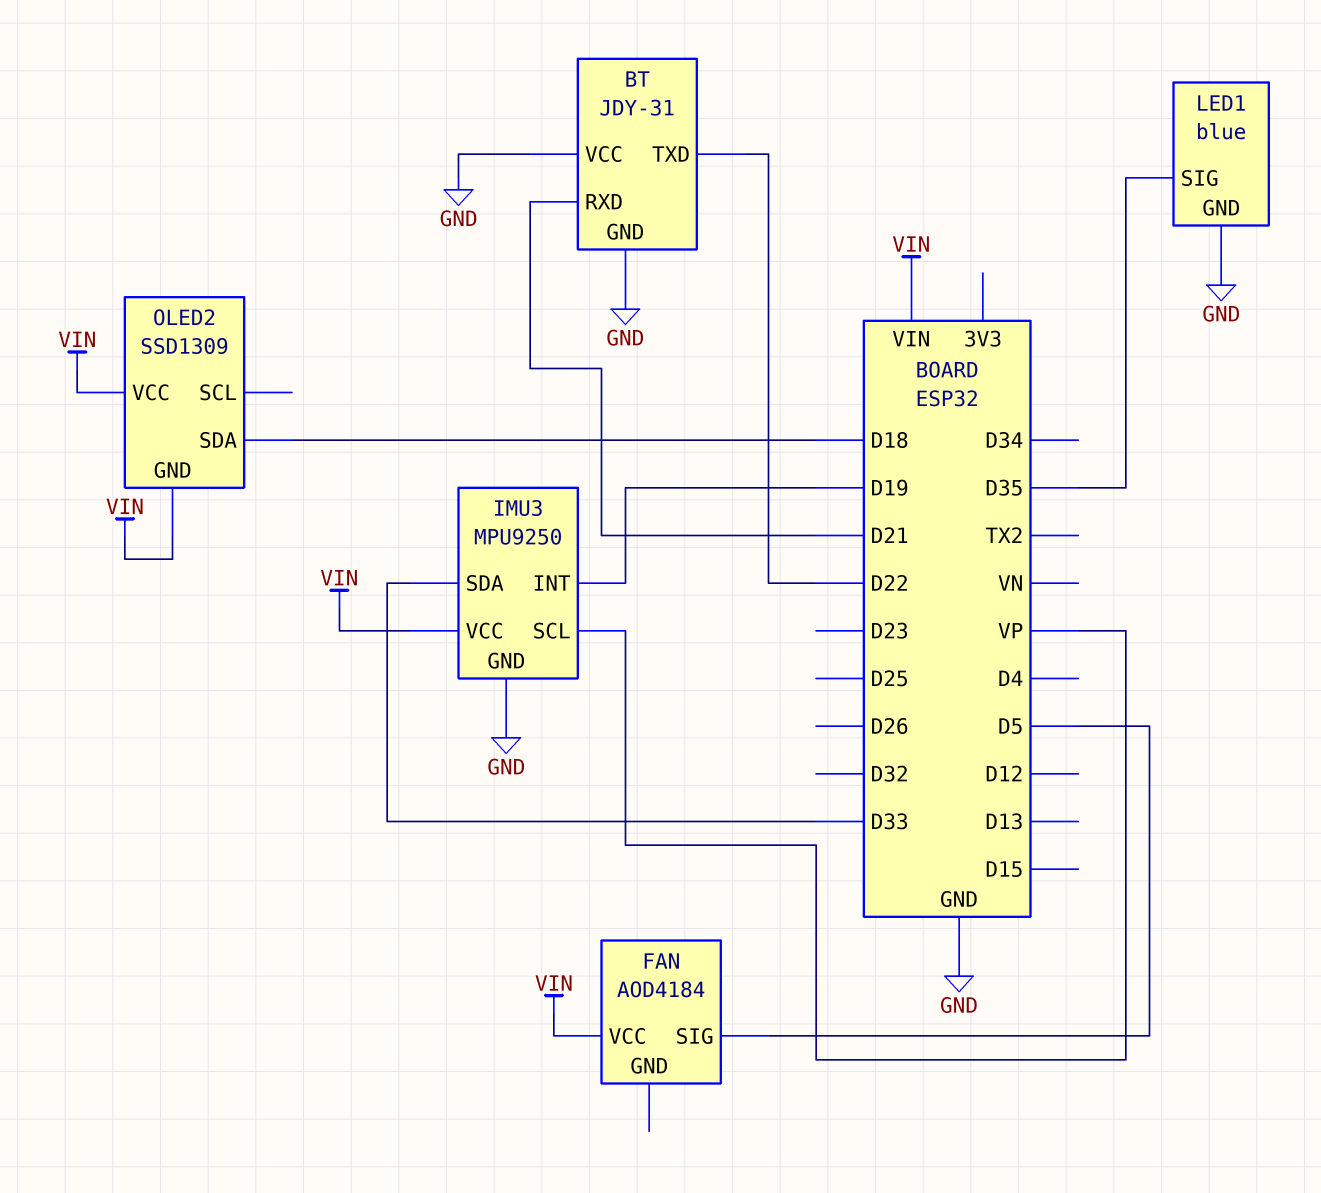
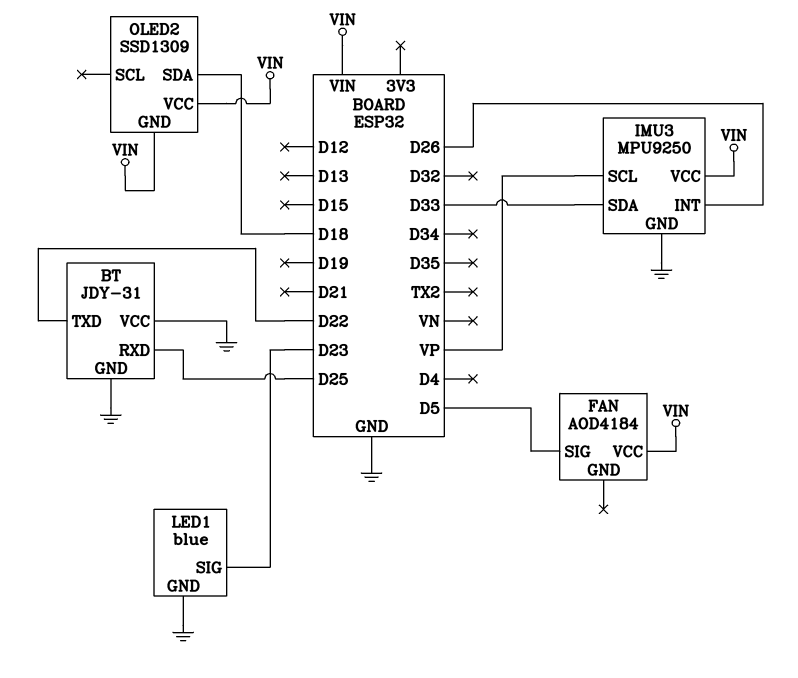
BT pin RXD: D21 -> D25
IMU3 pin INT: D19 -> D26
LED1 pin SIG: D35 -> D23

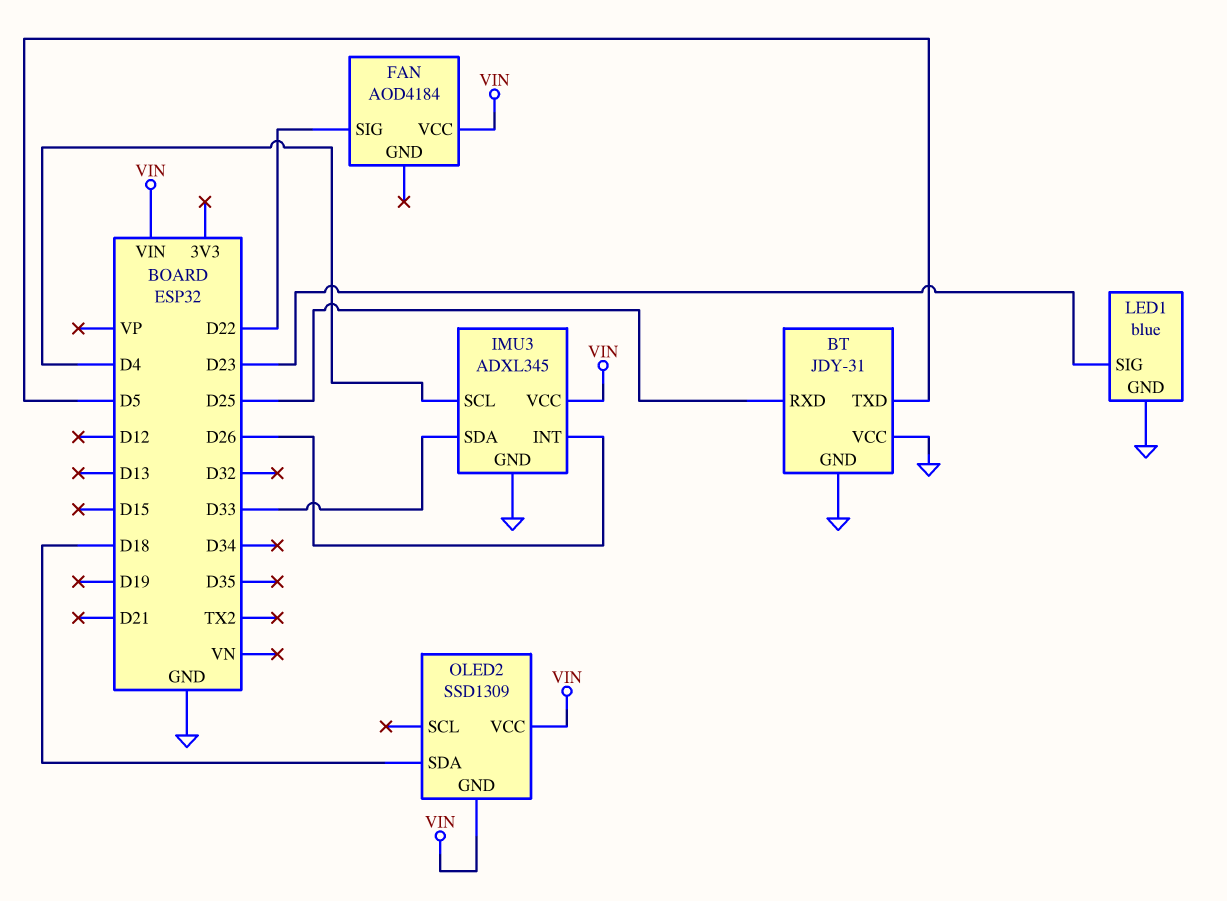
BT pin TXD: D22 -> D5
FAN pin SIG: D5 -> D22
IMU3: MPU9250 -> ADXL345
IMU3 pin SCL: VP -> D4

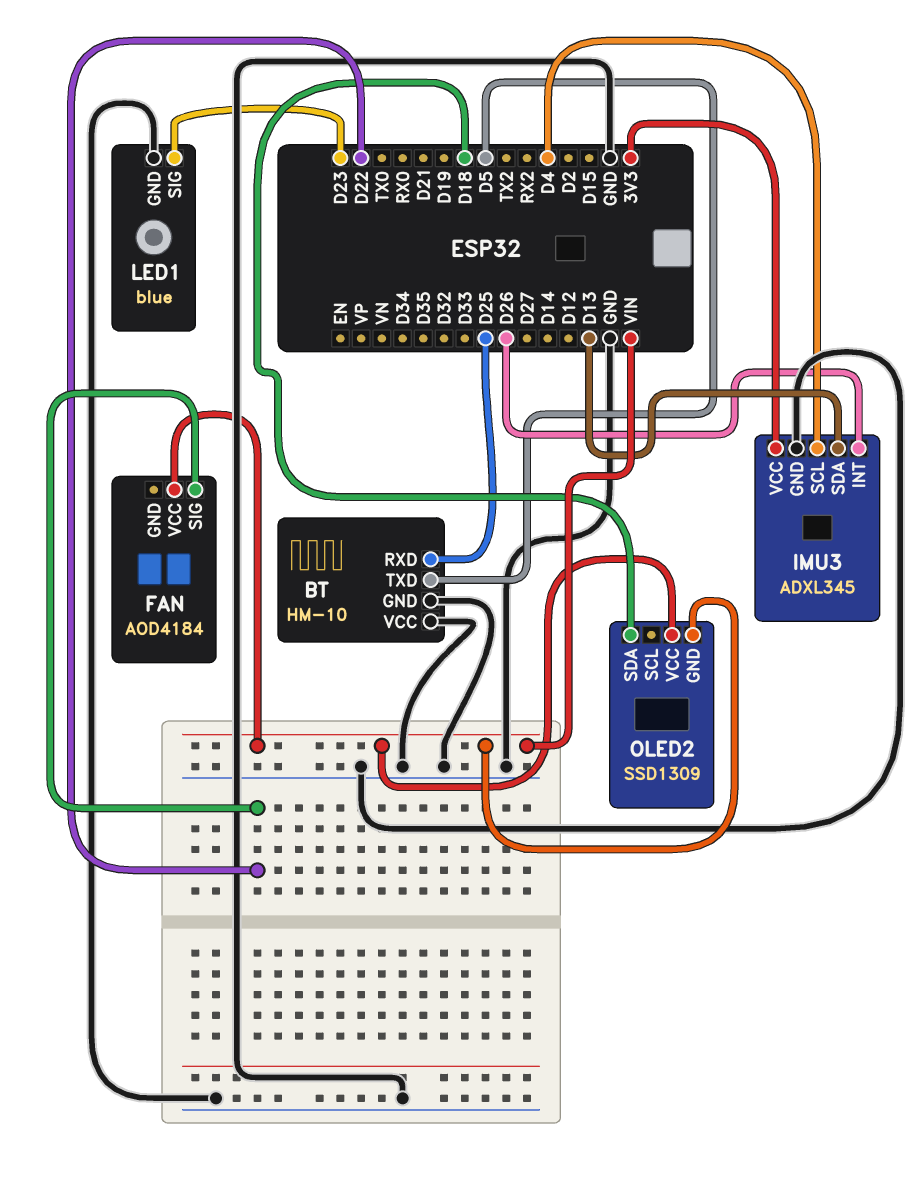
BT: JDY-31 -> HM-10
IMU3 pin SDA: D33 -> D13
IMU3 pin VCC: VIN -> 3V3

